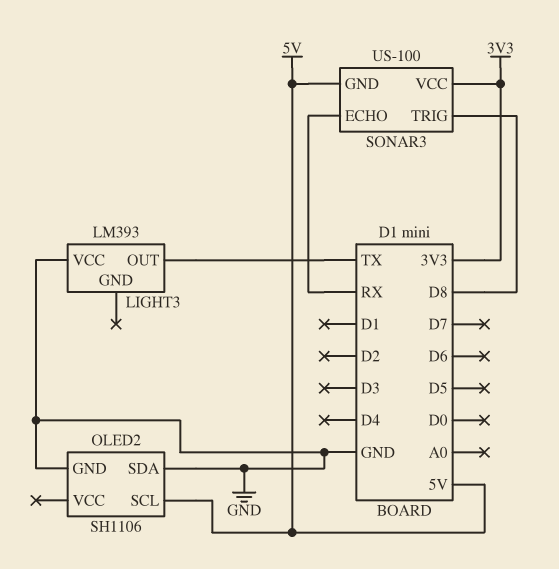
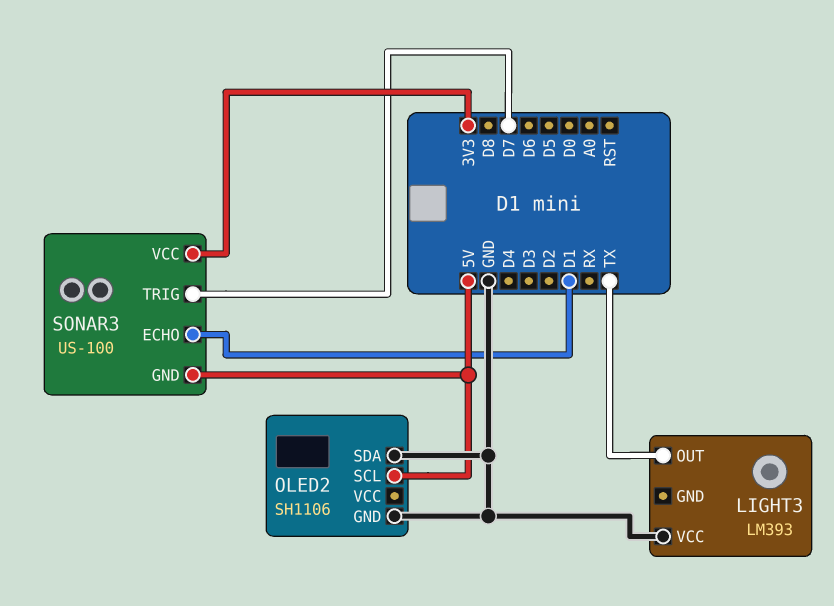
SONAR3 pin ECHO: RX -> D1
SONAR3 pin TRIG: D8 -> D7

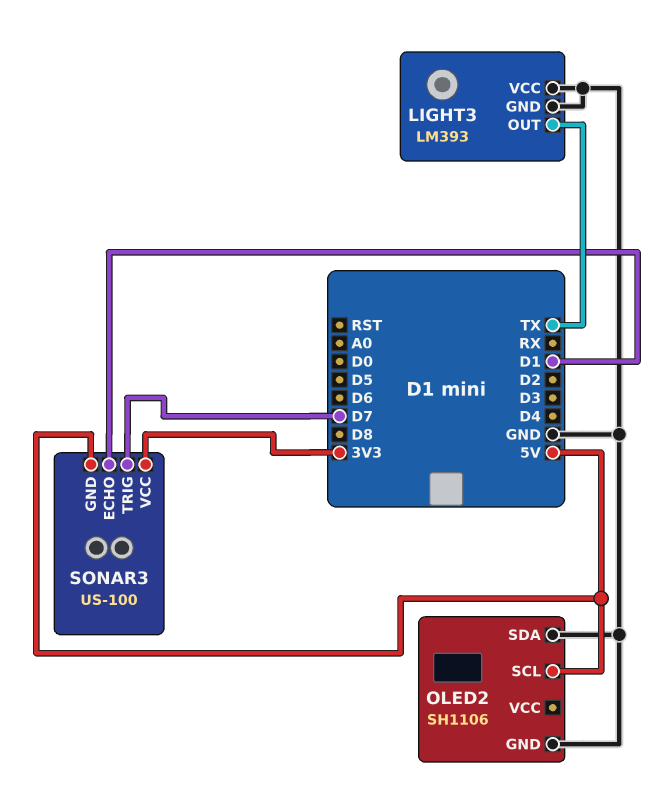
LIGHT3 pin GND: none -> GND

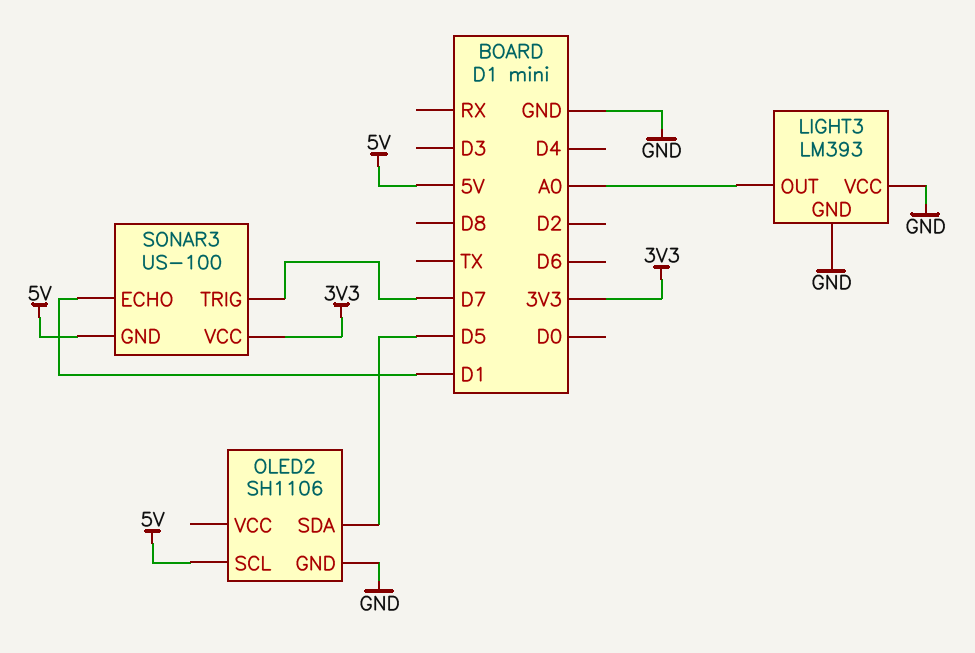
LIGHT3 pin OUT: TX -> A0
OLED2 pin SDA: GND -> D5

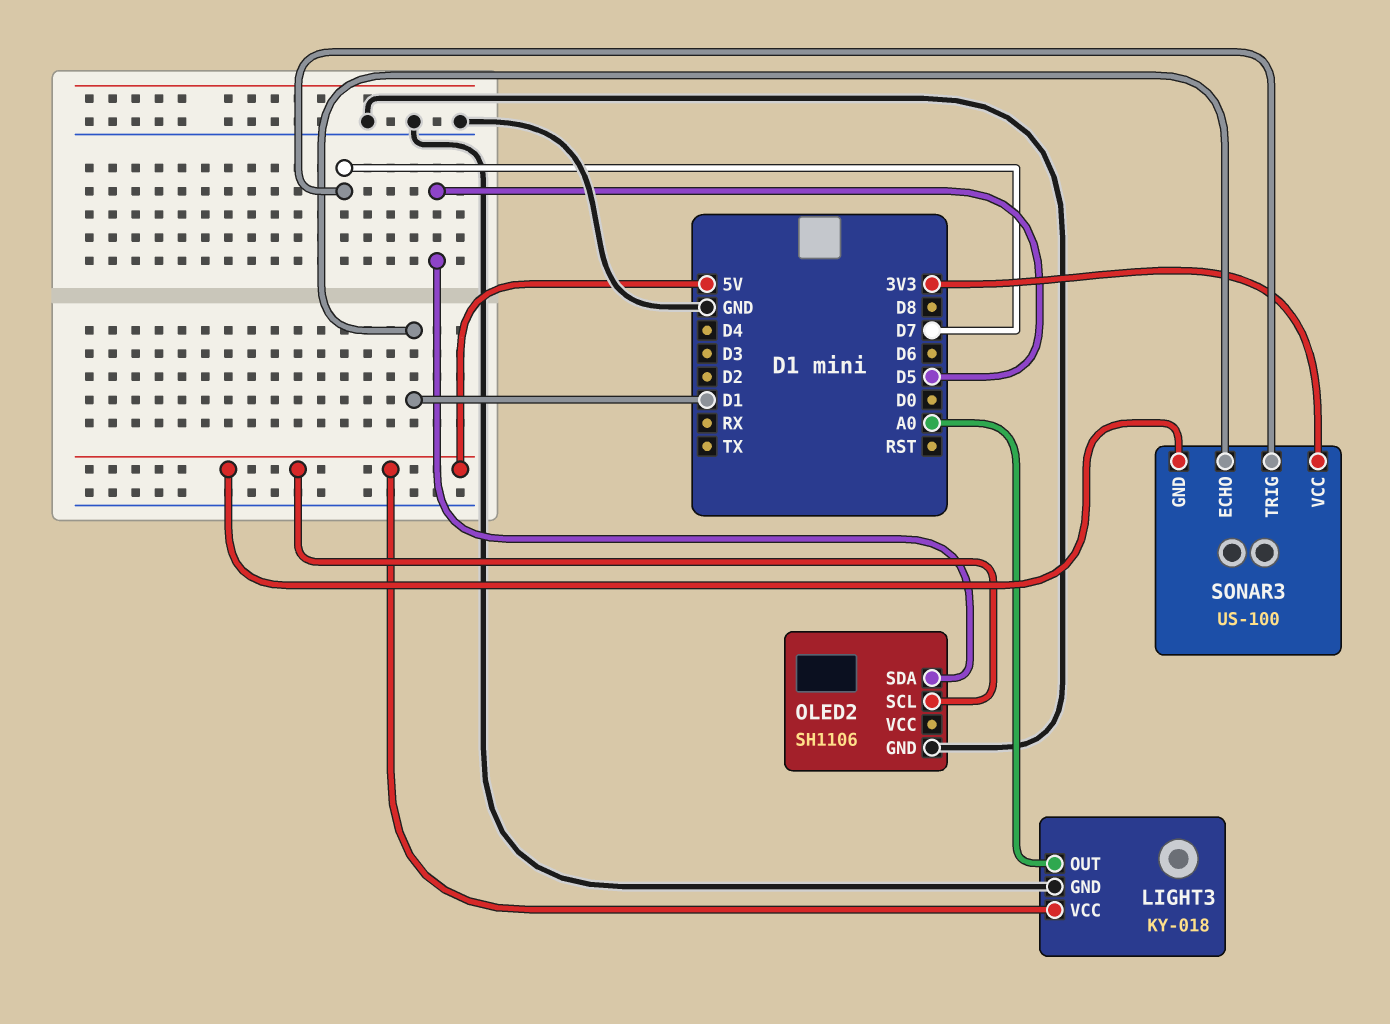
LIGHT3: LM393 -> KY-018
LIGHT3 pin VCC: GND -> 5V

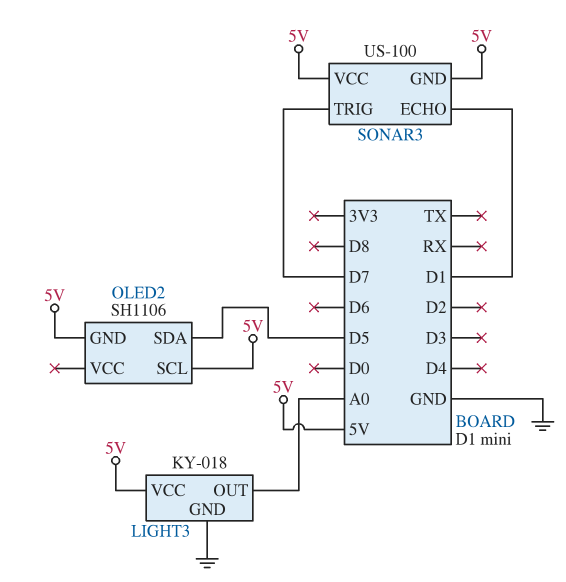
OLED2 pin GND: GND -> 5V
SONAR3 pin VCC: 3V3 -> 5V

